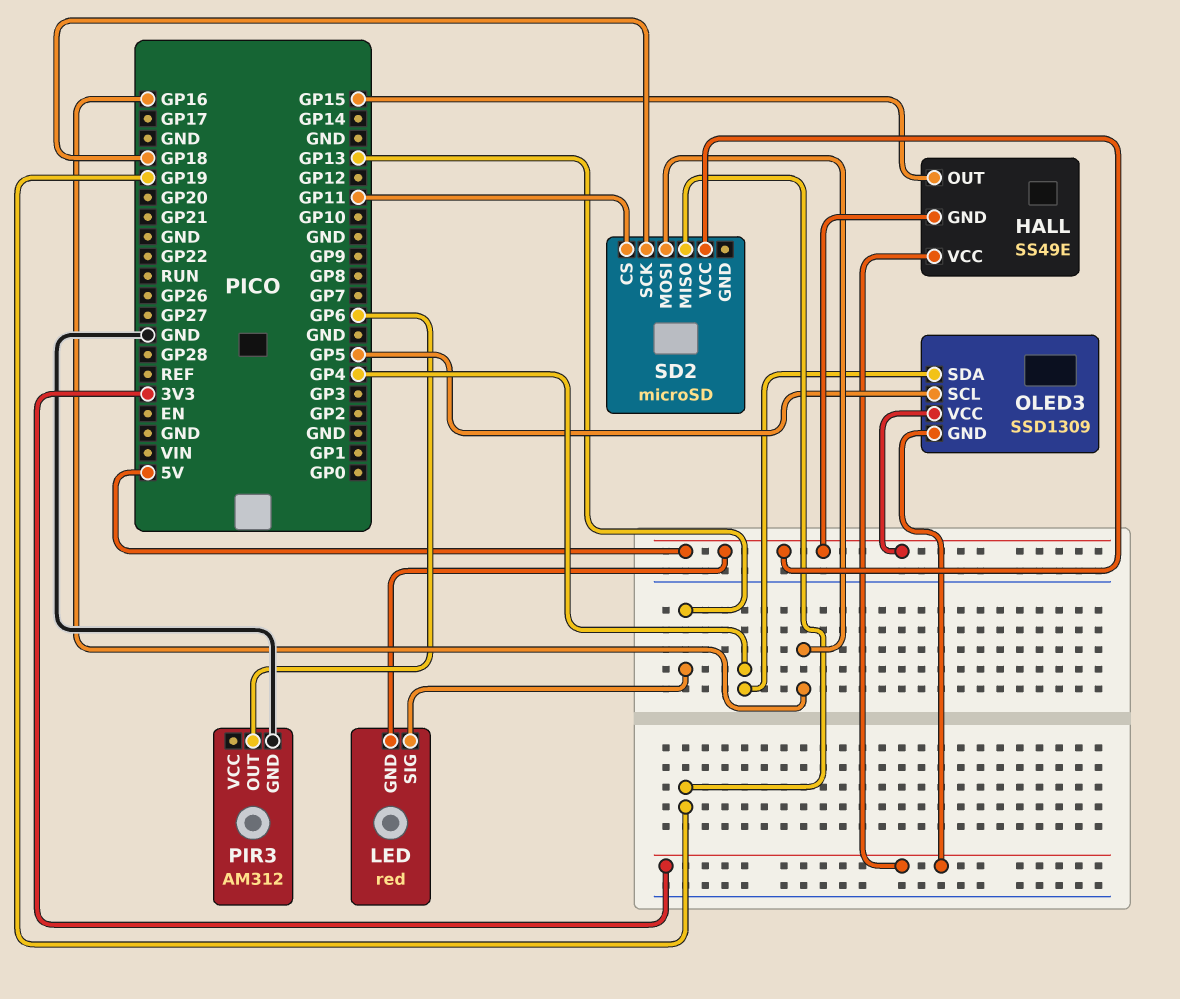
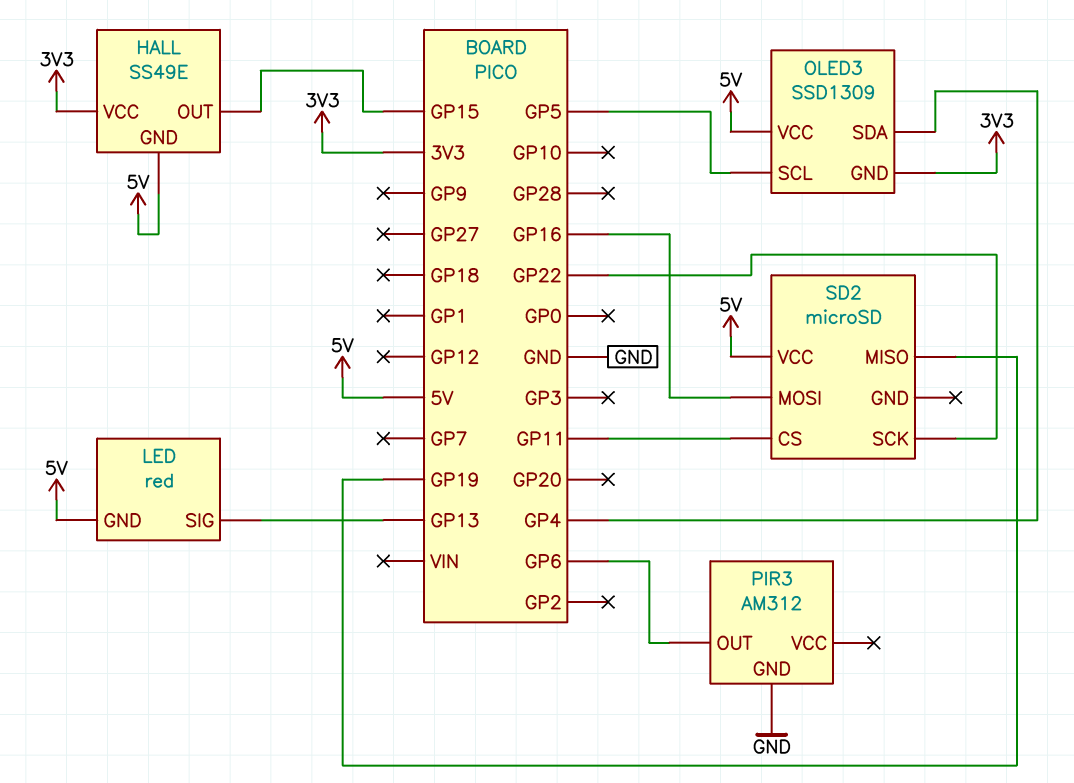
SD2 pin SCK: GP18 -> GP22

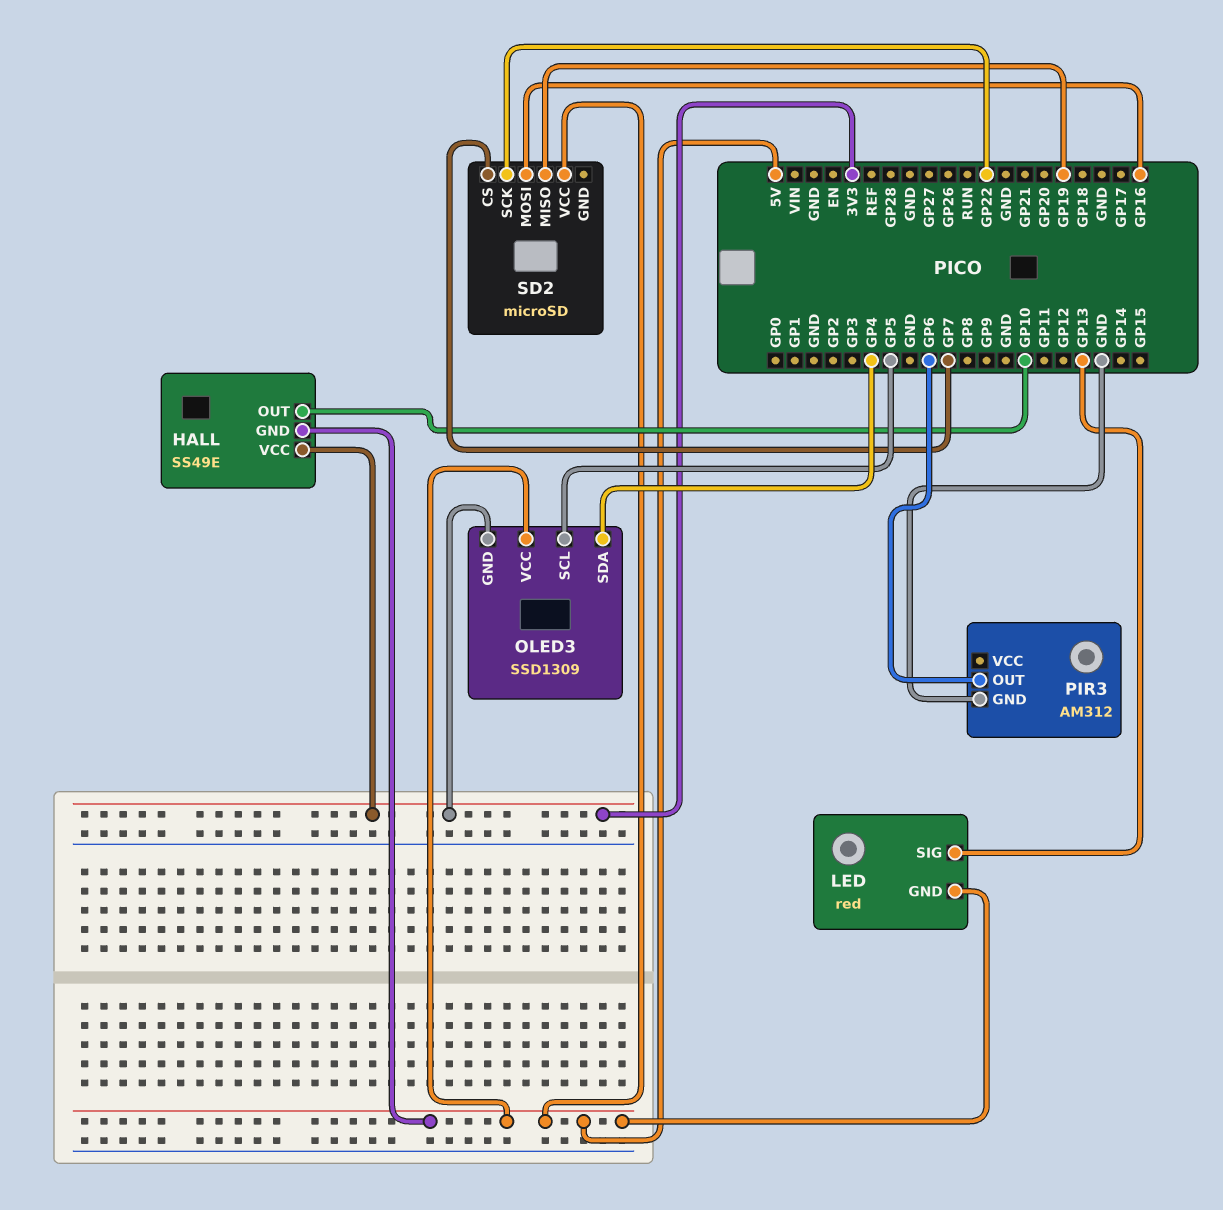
HALL pin OUT: GP15 -> GP10
SD2 pin CS: GP11 -> GP7

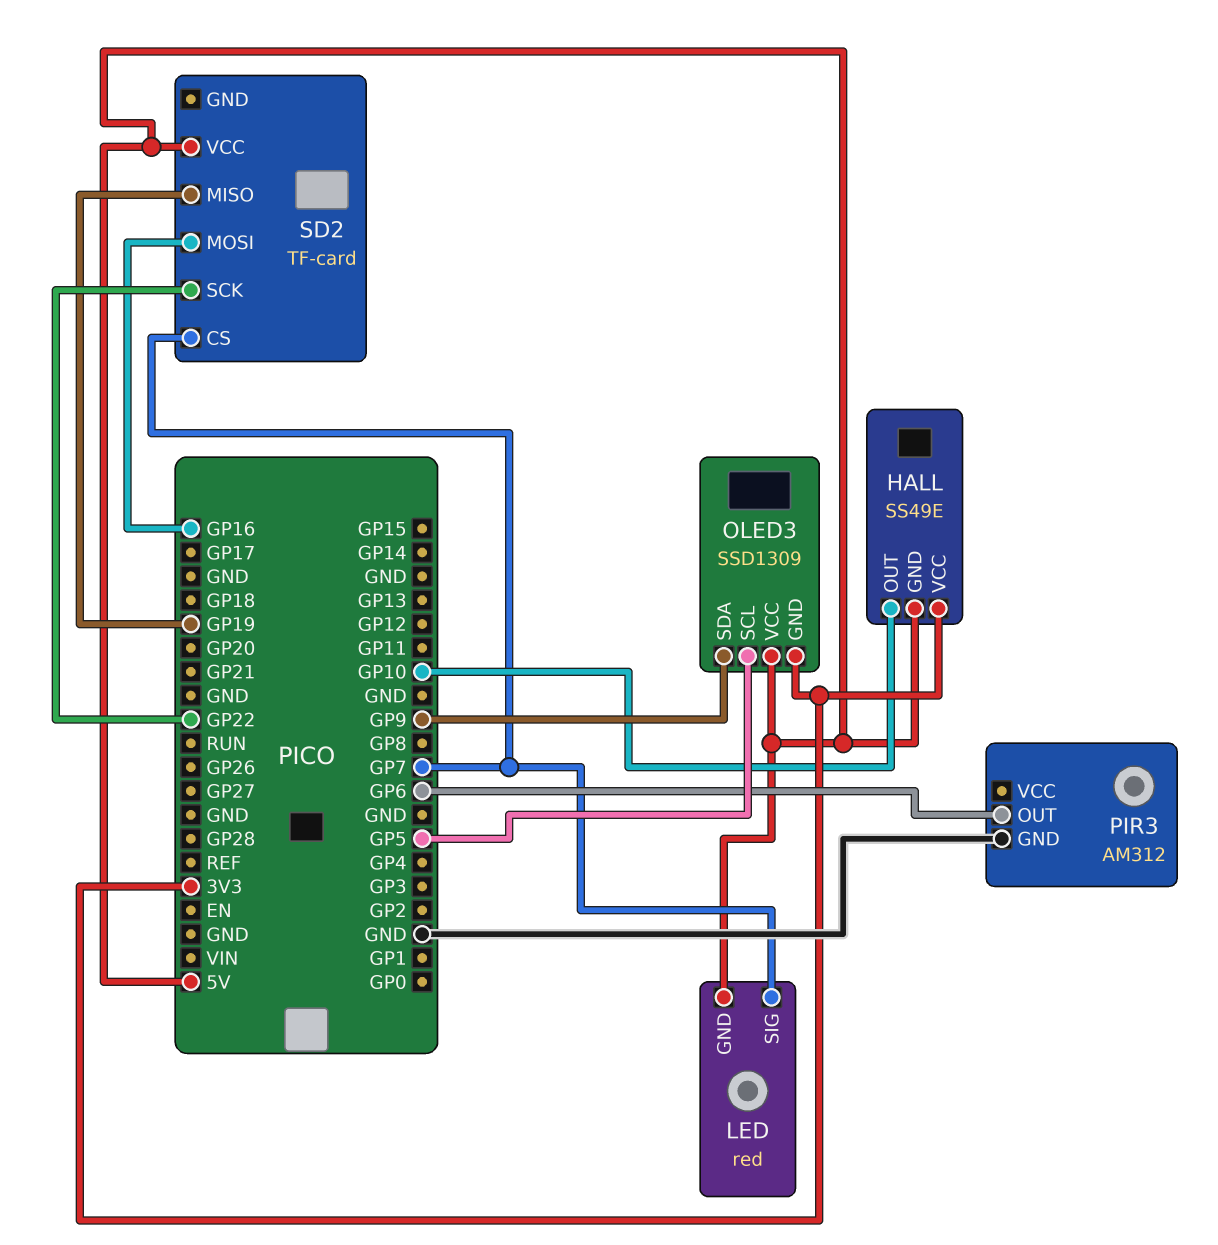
LED pin SIG: GP13 -> GP7
OLED3 pin SDA: GP4 -> GP9
SD2: microSD -> TF-card

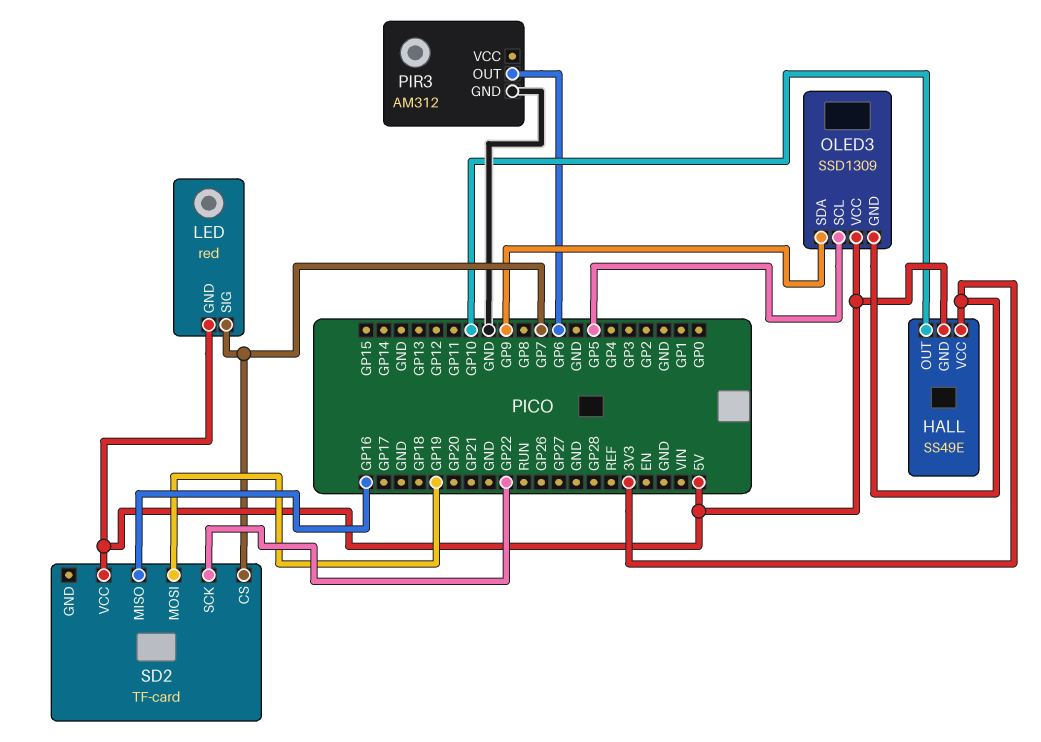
SD2 pin MISO: GP19 -> GP16
SD2 pin MOSI: GP16 -> GP19

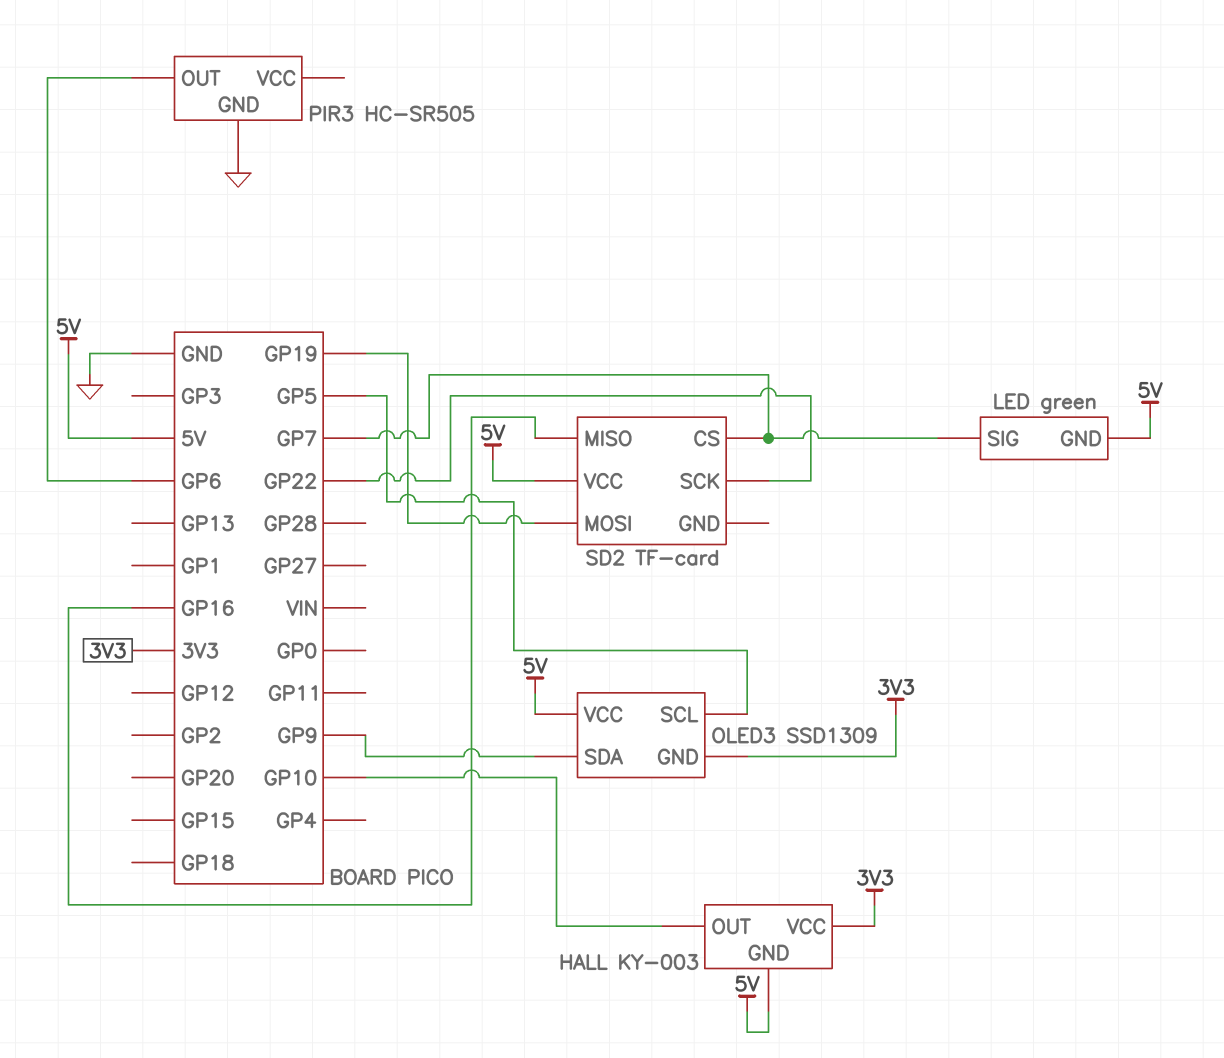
HALL: SS49E -> KY-003
LED: red -> green
PIR3: AM312 -> HC-SR505

